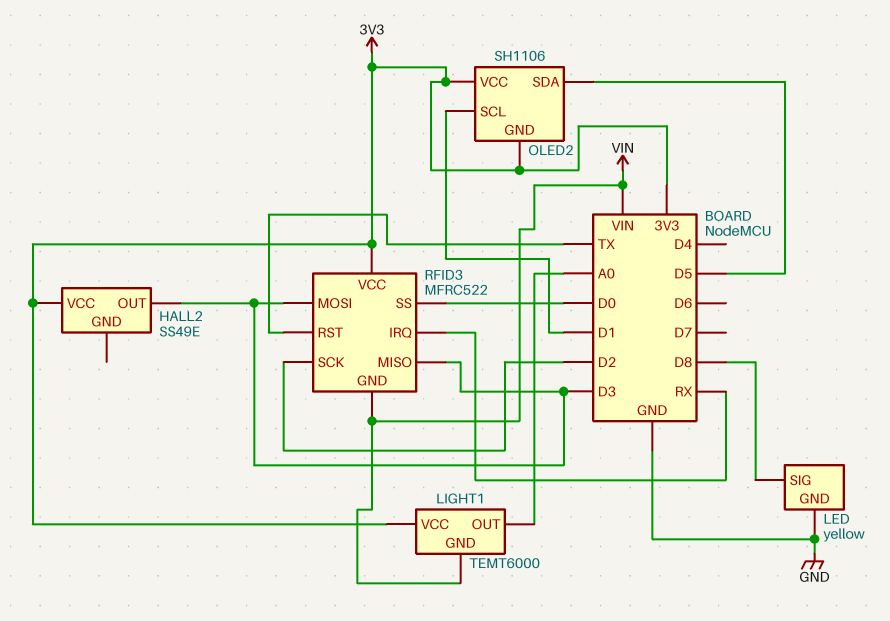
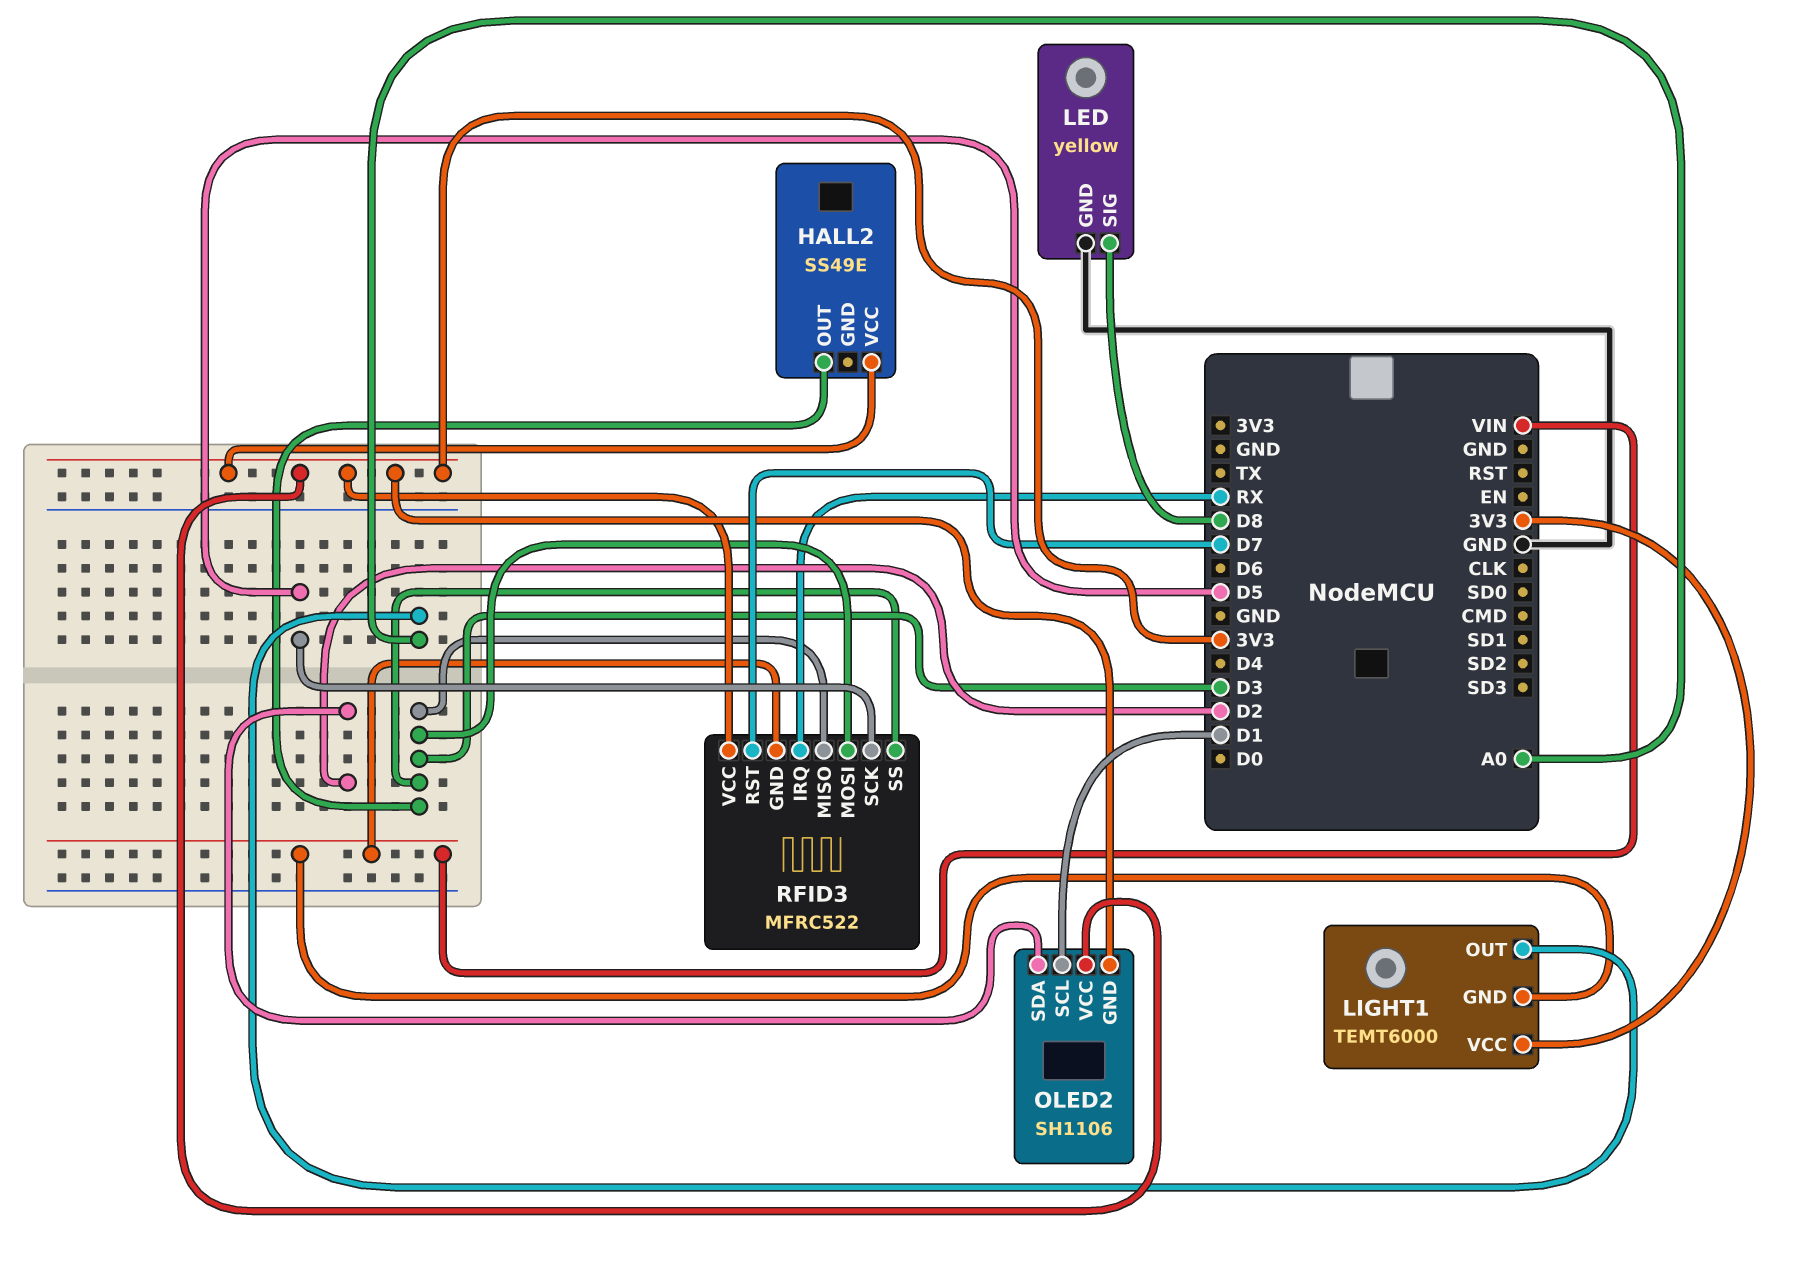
OLED2 pin SDA: D5 -> D2
RFID3 pin RST: TX -> D7
RFID3 pin SCK: D2 -> D5
RFID3 pin SS: D0 -> D3

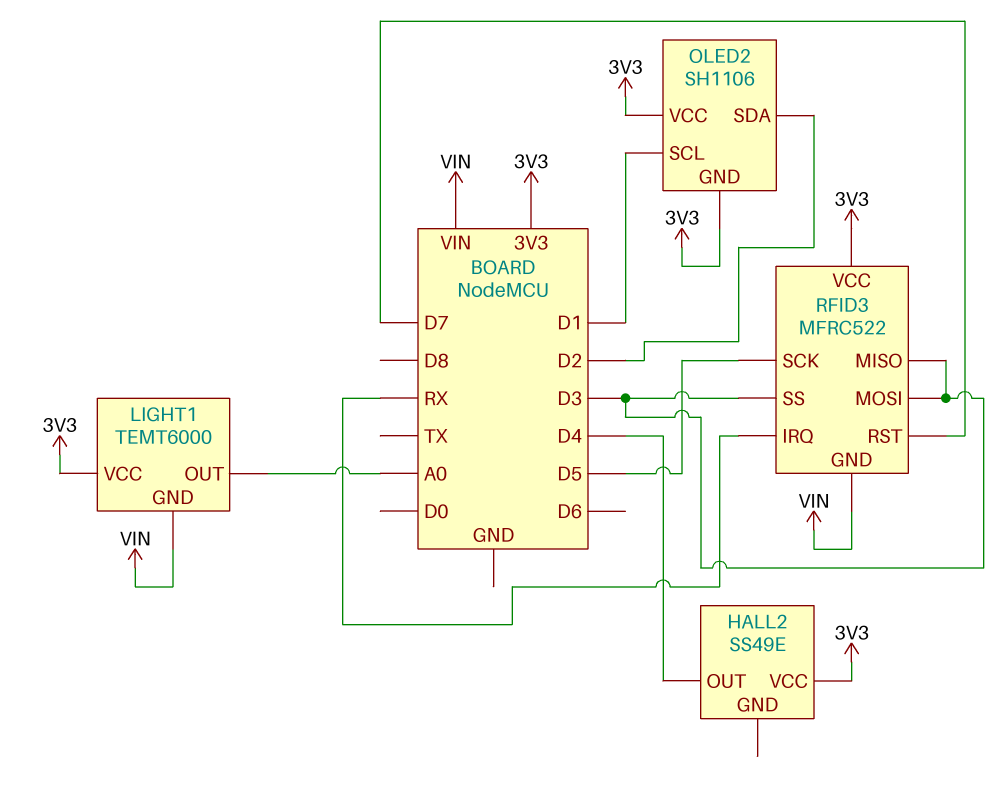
HALL2 pin OUT: D3 -> D4
LED: yellow -> none
LED pin GND: GND -> none
LED pin SIG: D8 -> none

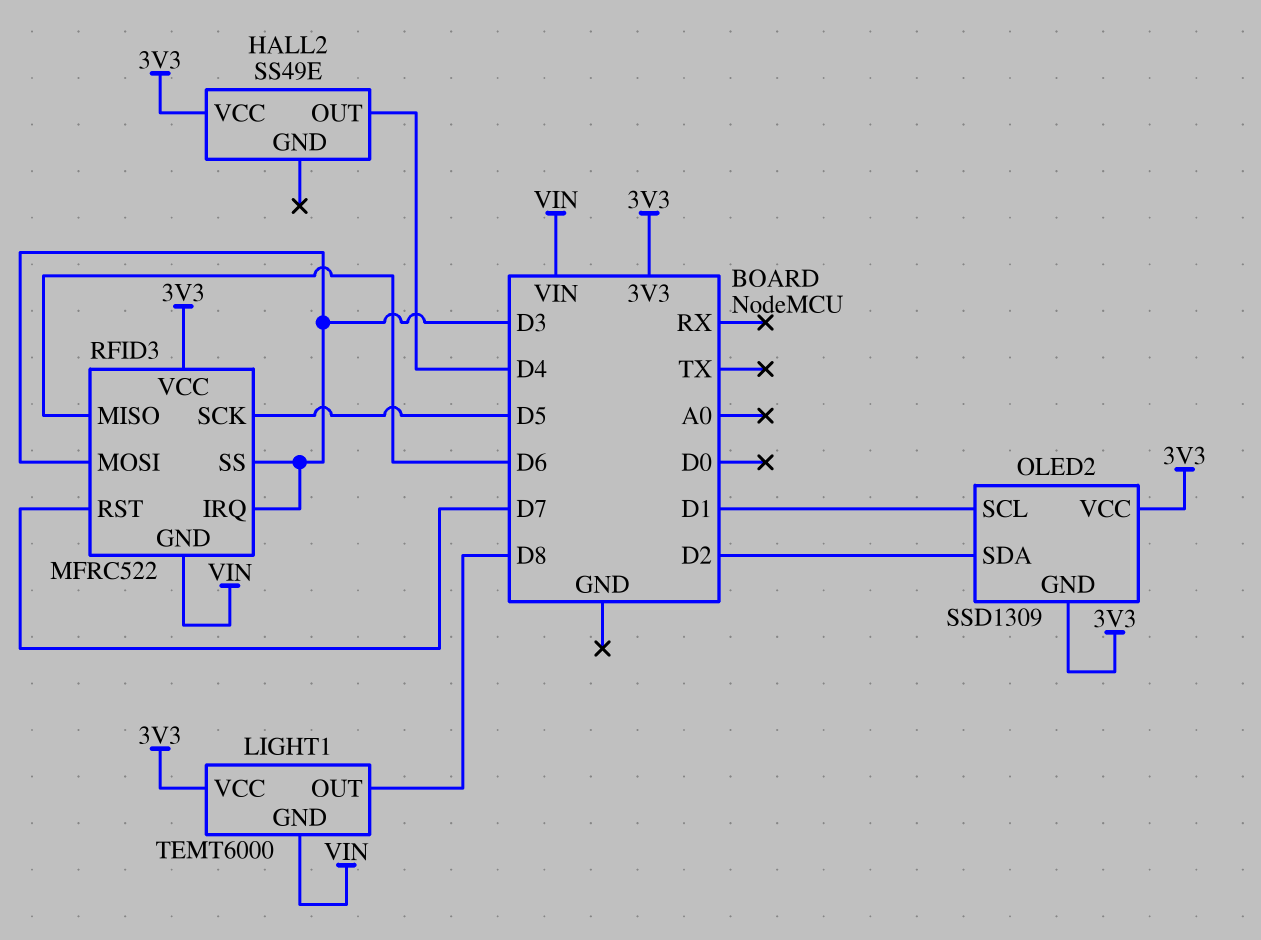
LIGHT1 pin OUT: A0 -> D8
OLED2: SH1106 -> SSD1309
RFID3 pin IRQ: RX -> D3
RFID3 pin MISO: D3 -> D6

